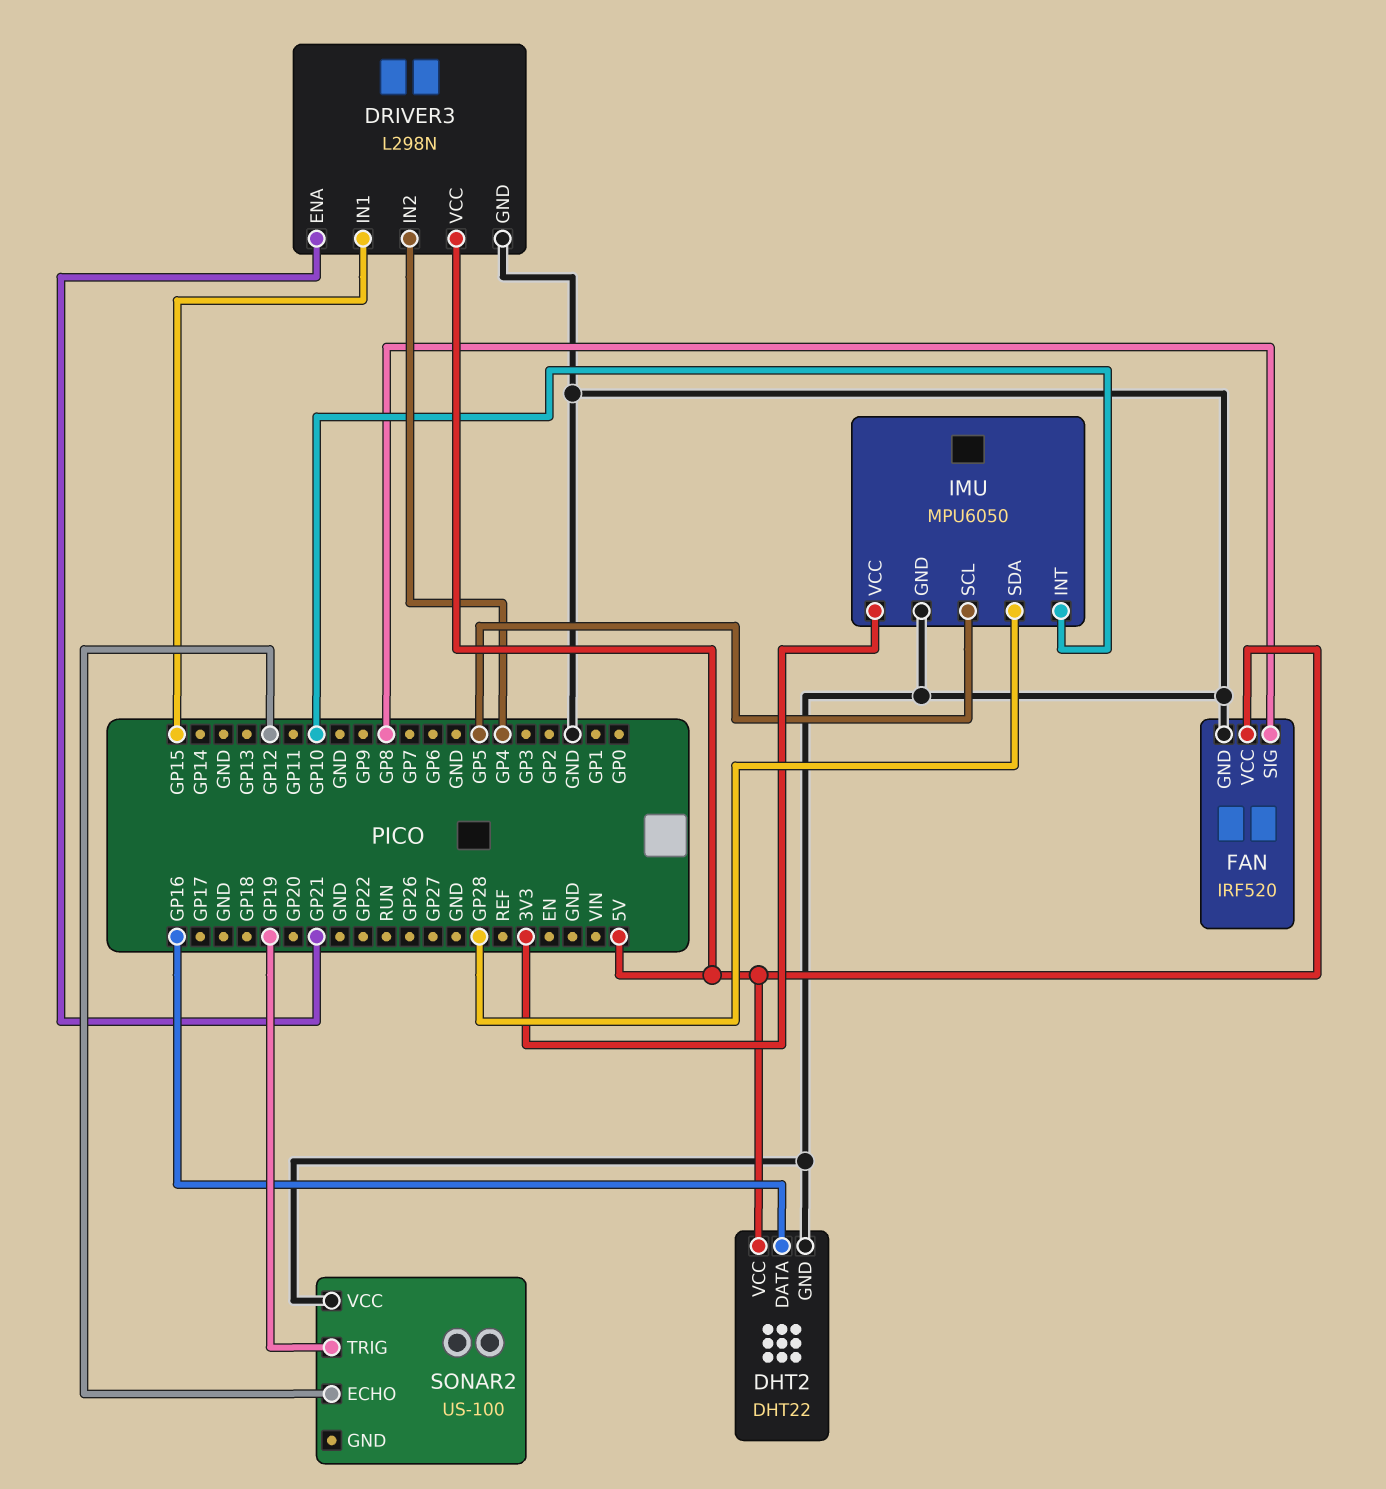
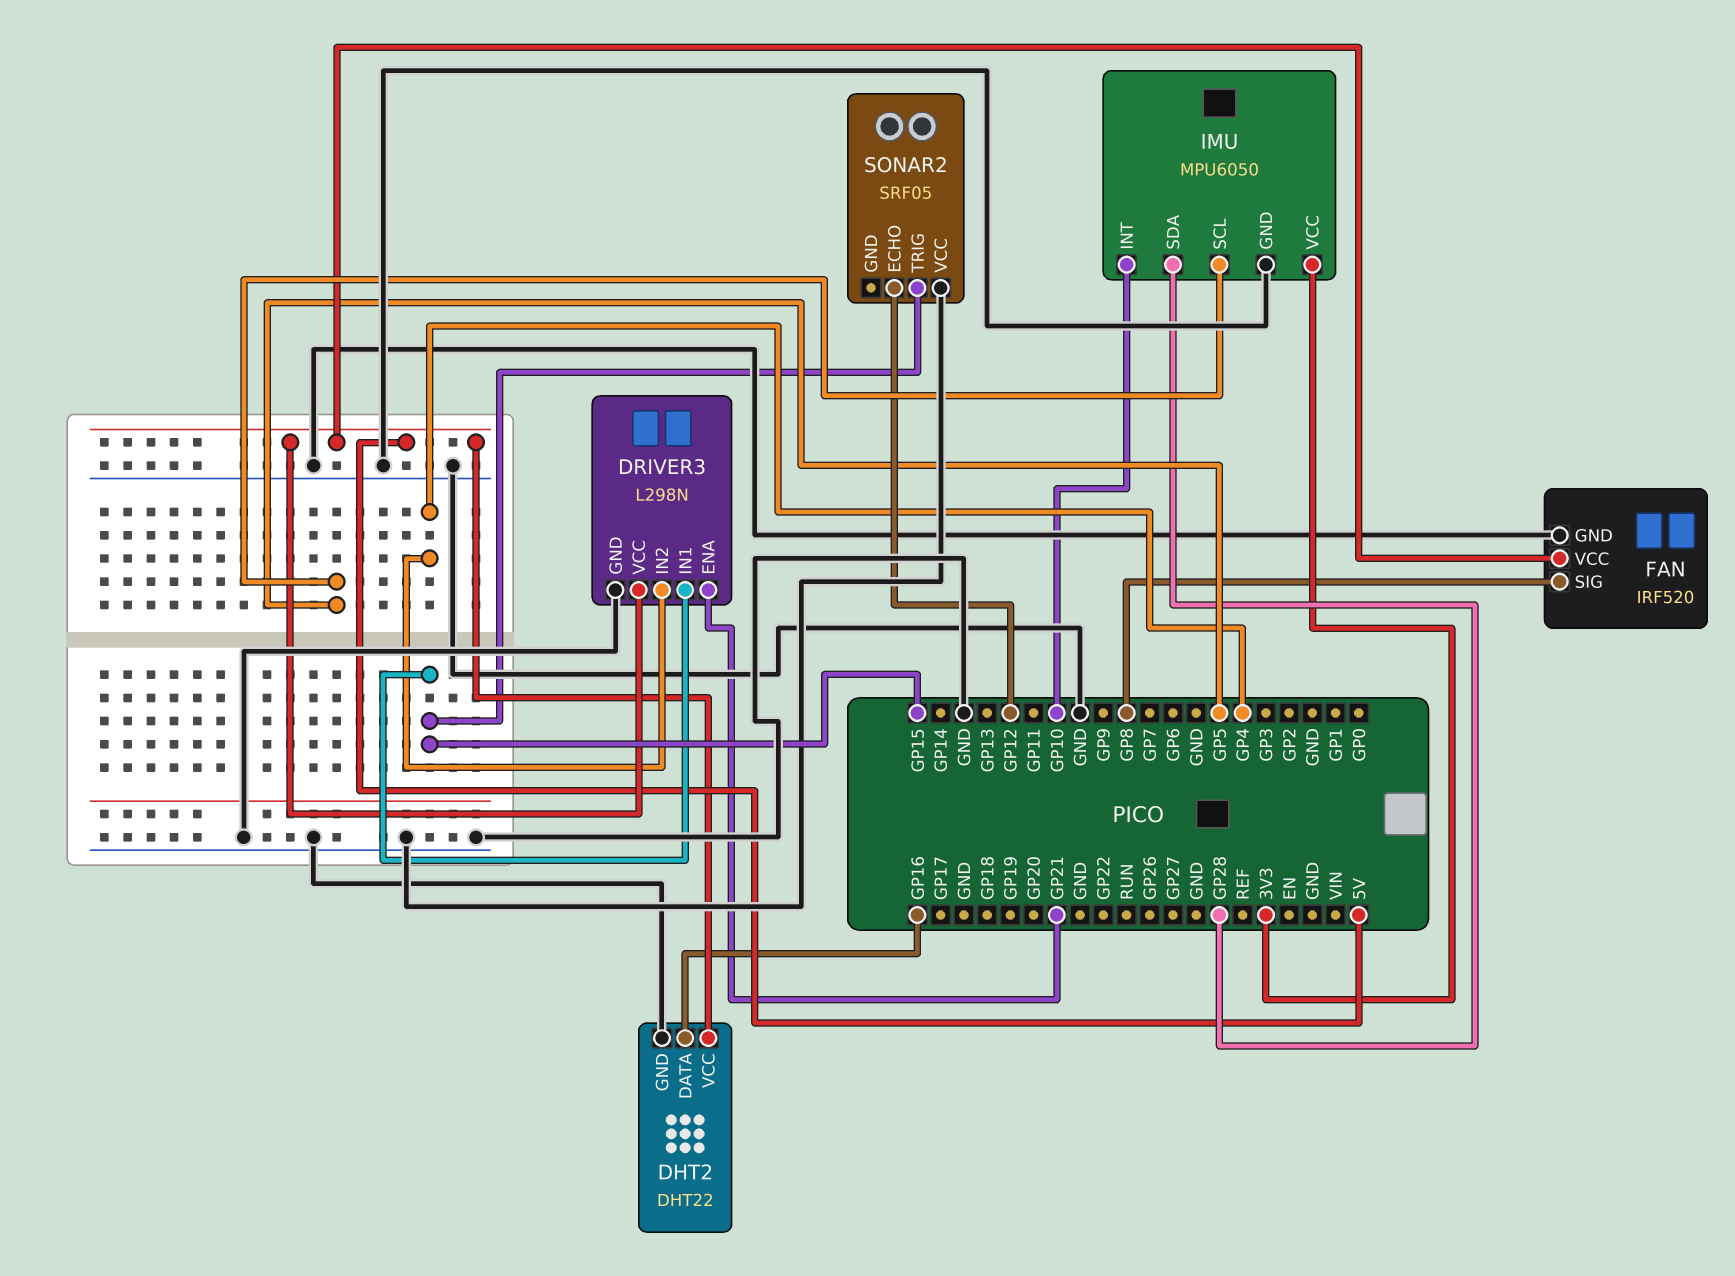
SONAR2: US-100 -> SRF05
SONAR2 pin TRIG: GP19 -> GP15

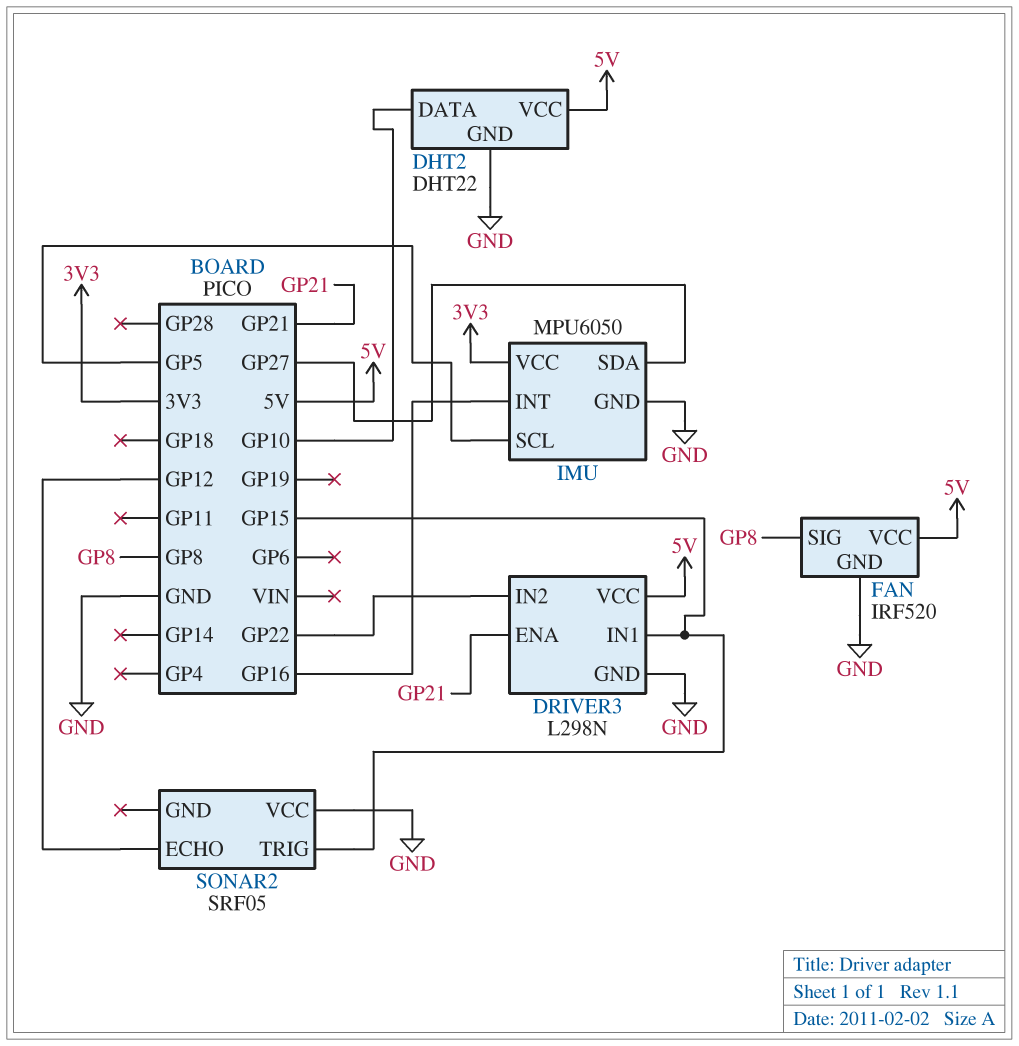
DHT2 pin DATA: GP16 -> GP10
DRIVER3 pin IN2: GP4 -> GP22
IMU pin INT: GP10 -> GP16
IMU pin SDA: GP28 -> GP27

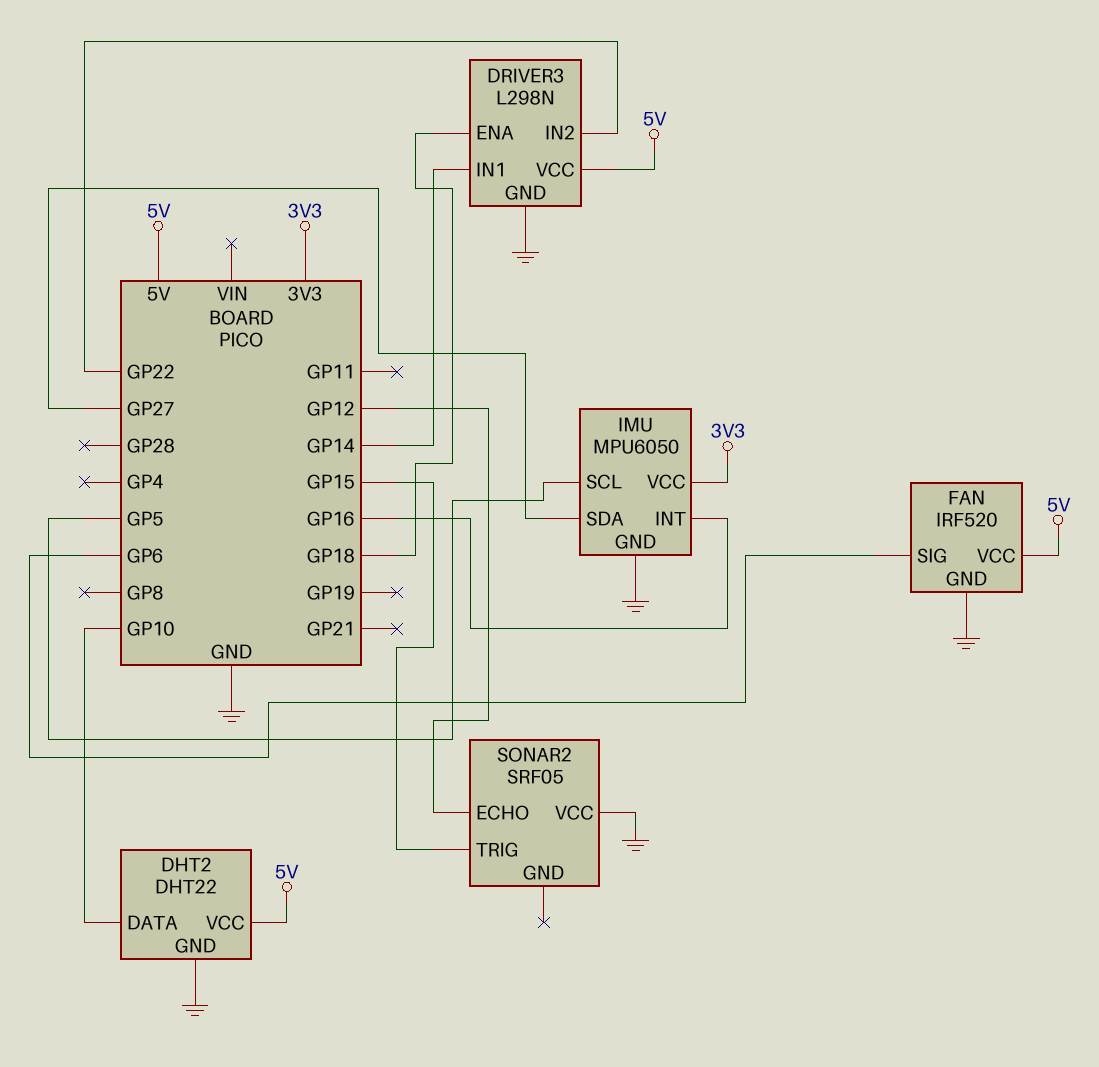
DRIVER3 pin ENA: GP21 -> GP18
DRIVER3 pin IN1: GP15 -> GP14
FAN pin SIG: GP8 -> GP6

